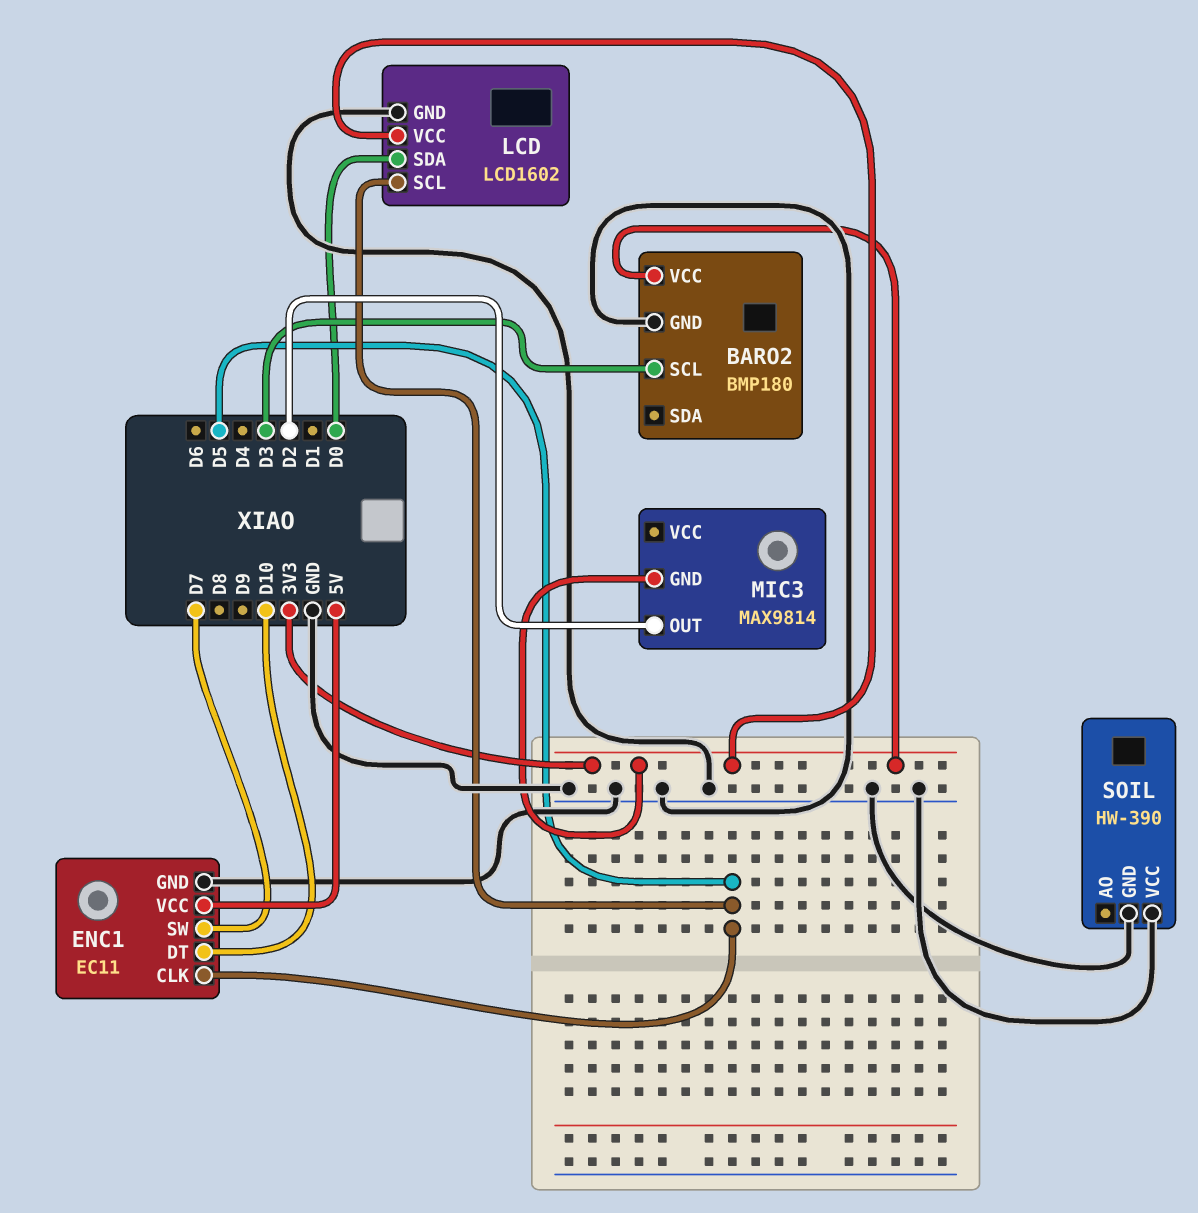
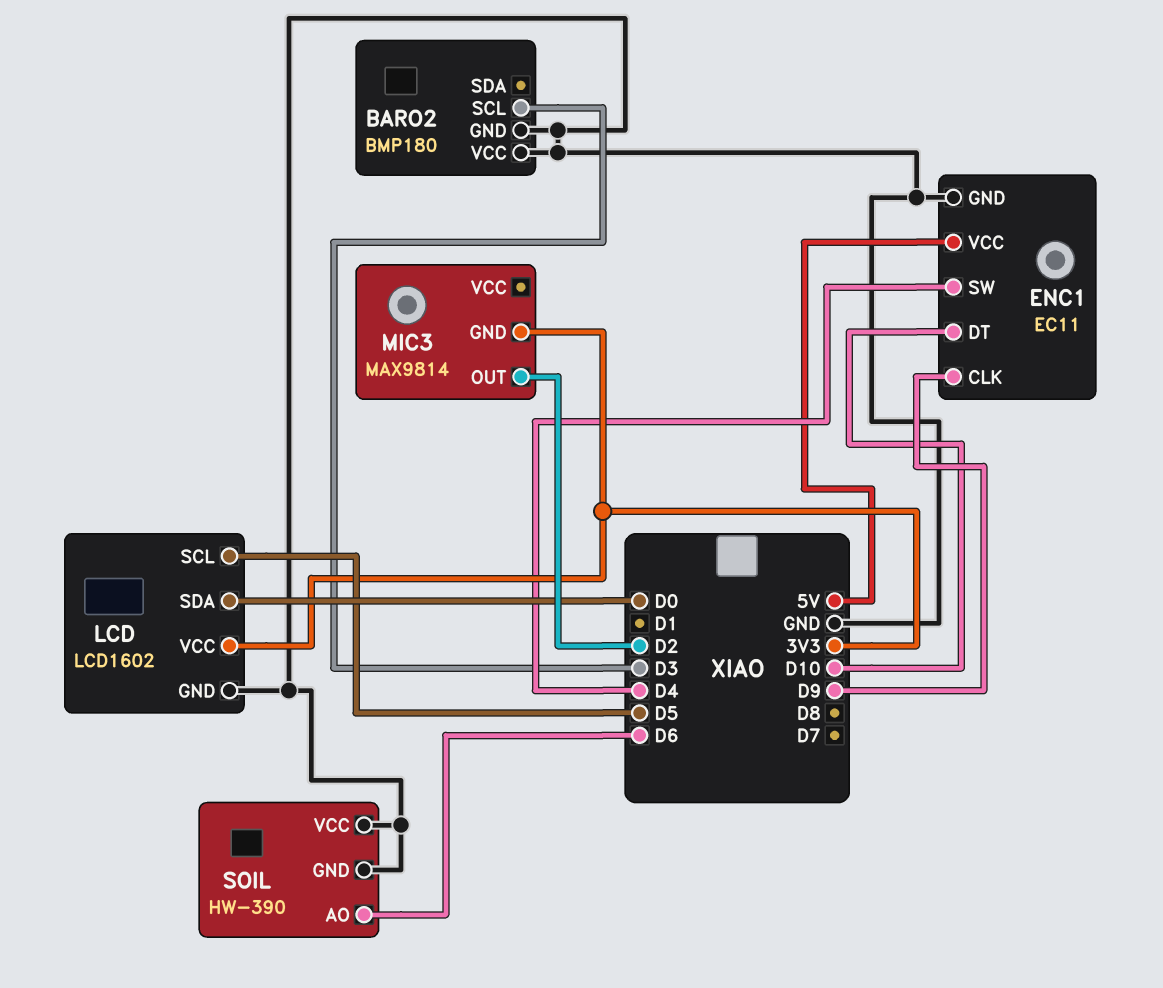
BARO2 pin VCC: 3V3 -> GND
ENC1 pin CLK: D5 -> D9
ENC1 pin SW: D7 -> D4
SOIL pin AO: none -> D6

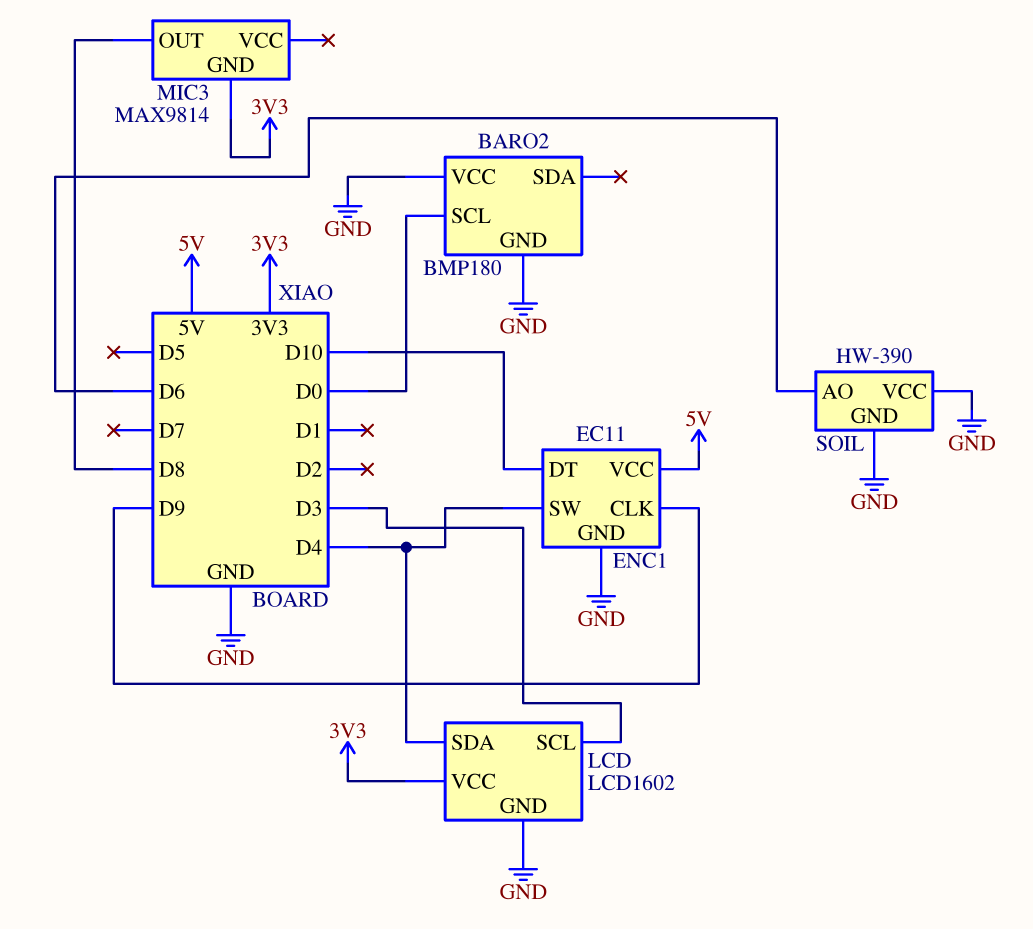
BARO2 pin SCL: D3 -> D0
LCD pin SCL: D5 -> D3
LCD pin SDA: D0 -> D4
MIC3 pin OUT: D2 -> D8

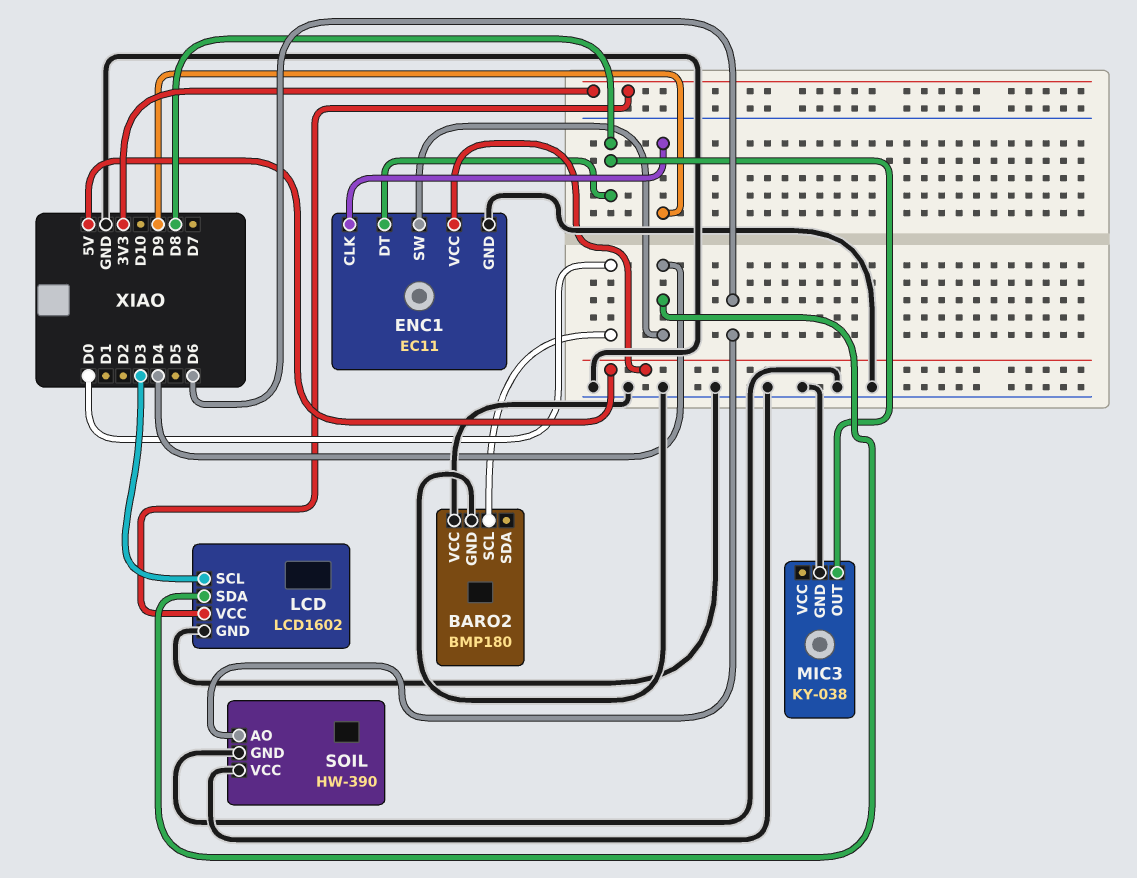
ENC1 pin DT: D10 -> D8
MIC3: MAX9814 -> KY-038
MIC3 pin GND: 3V3 -> GND

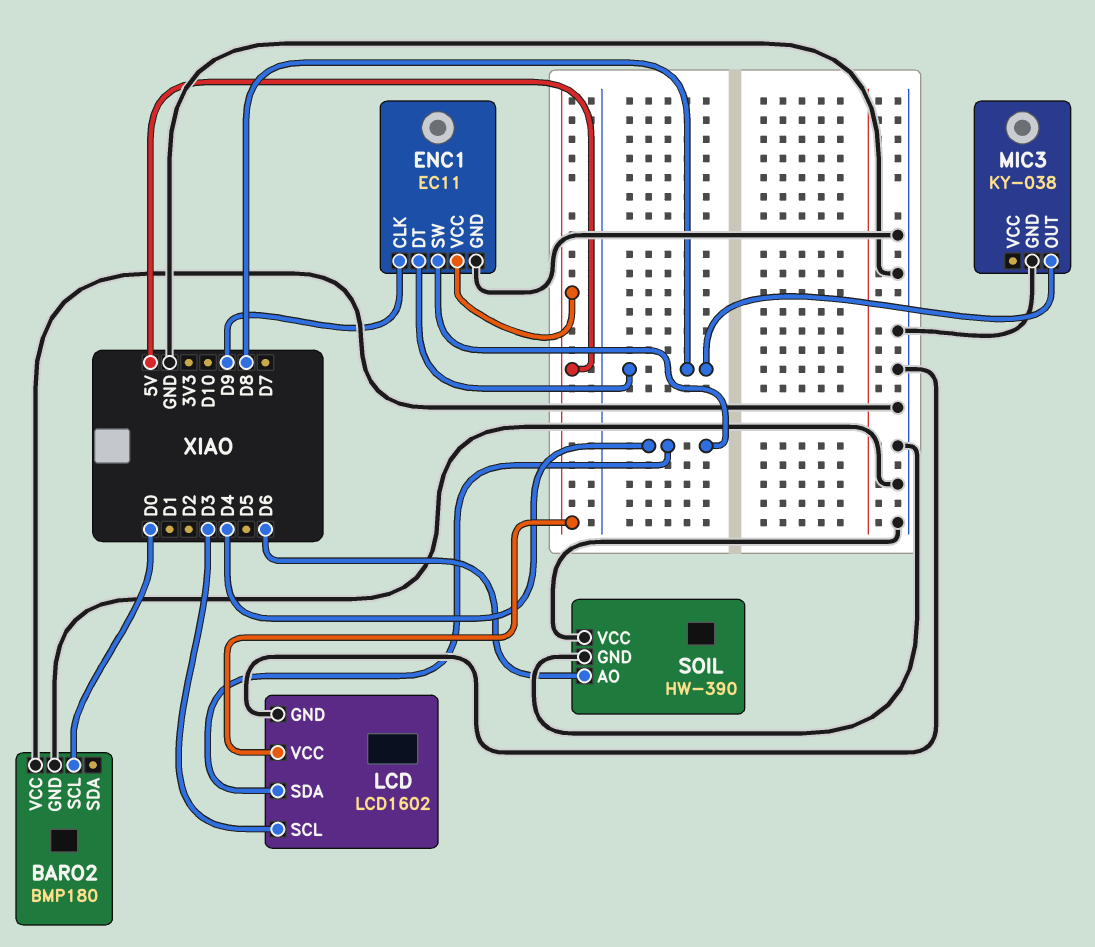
LCD pin VCC: 3V3 -> 5V

